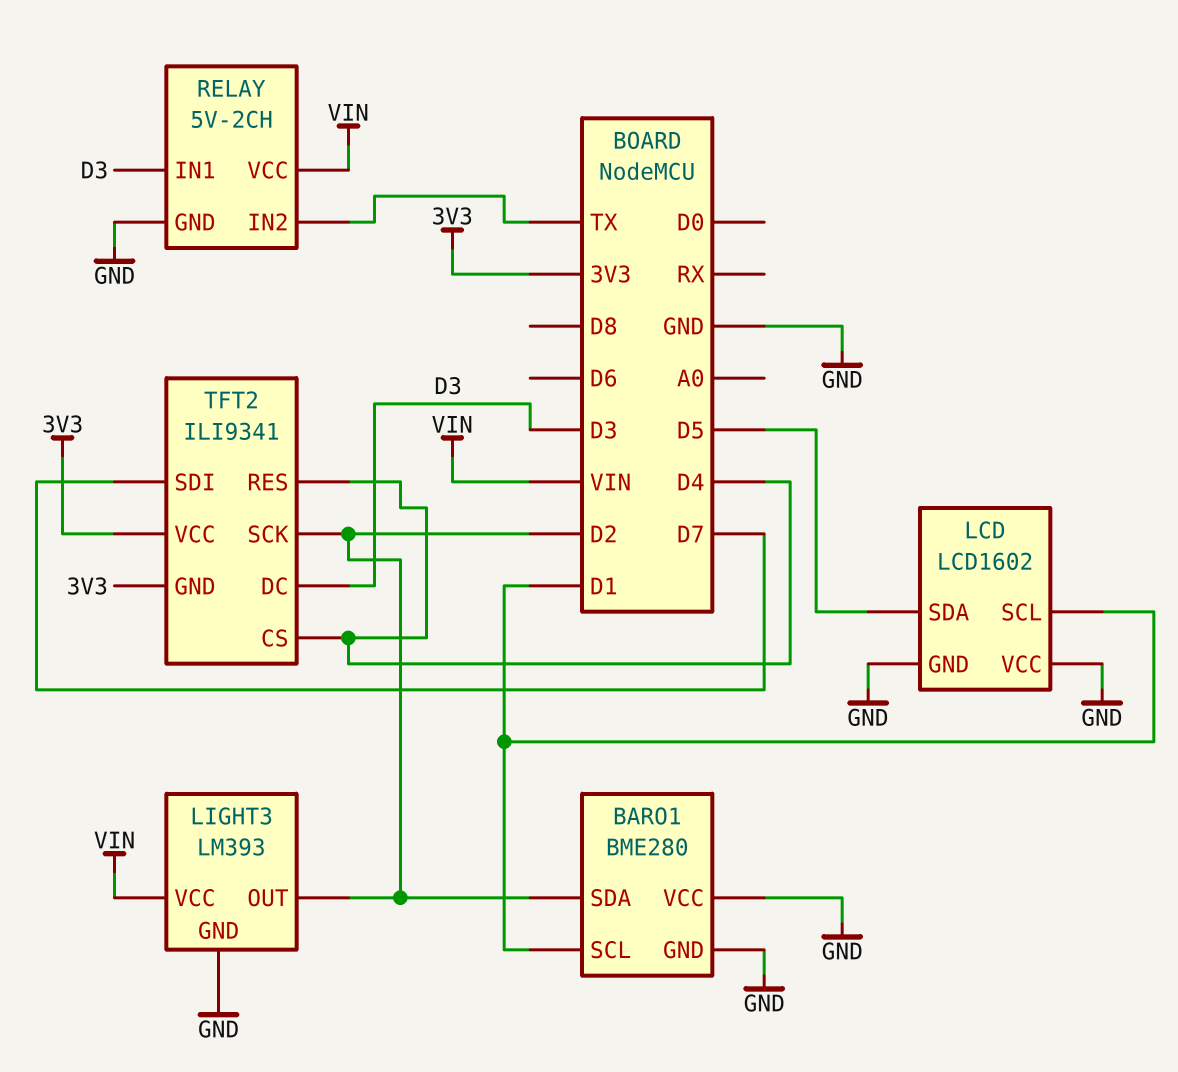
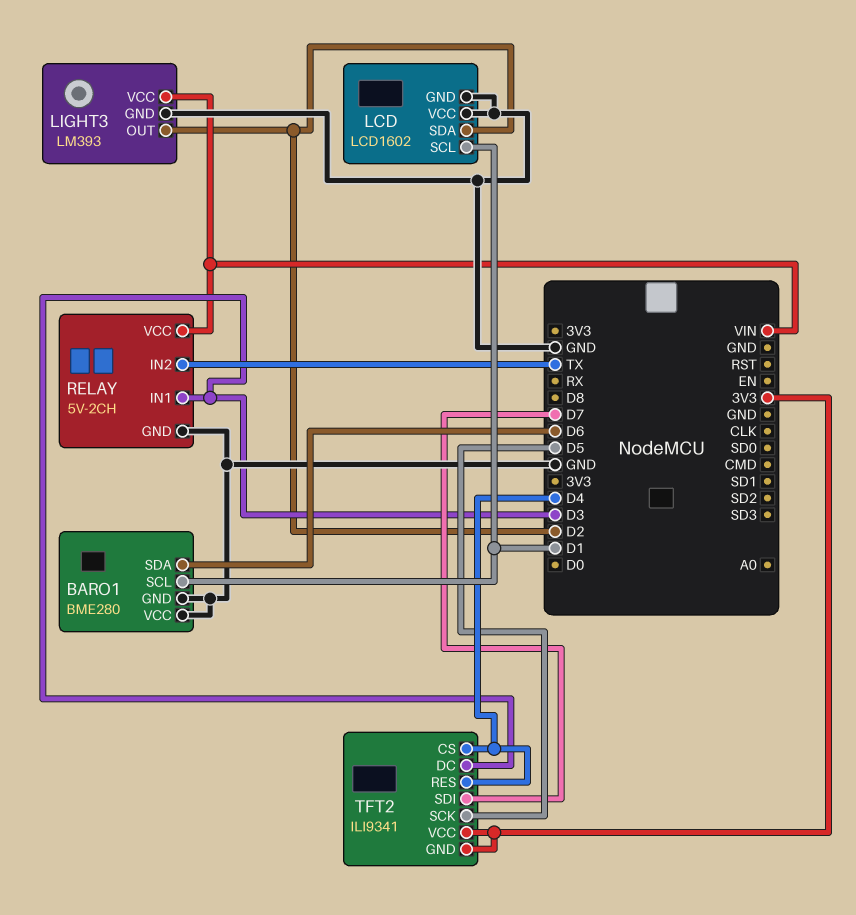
BARO1 pin SDA: D2 -> D6
LCD pin SDA: D5 -> D2
TFT2 pin SCK: D2 -> D5

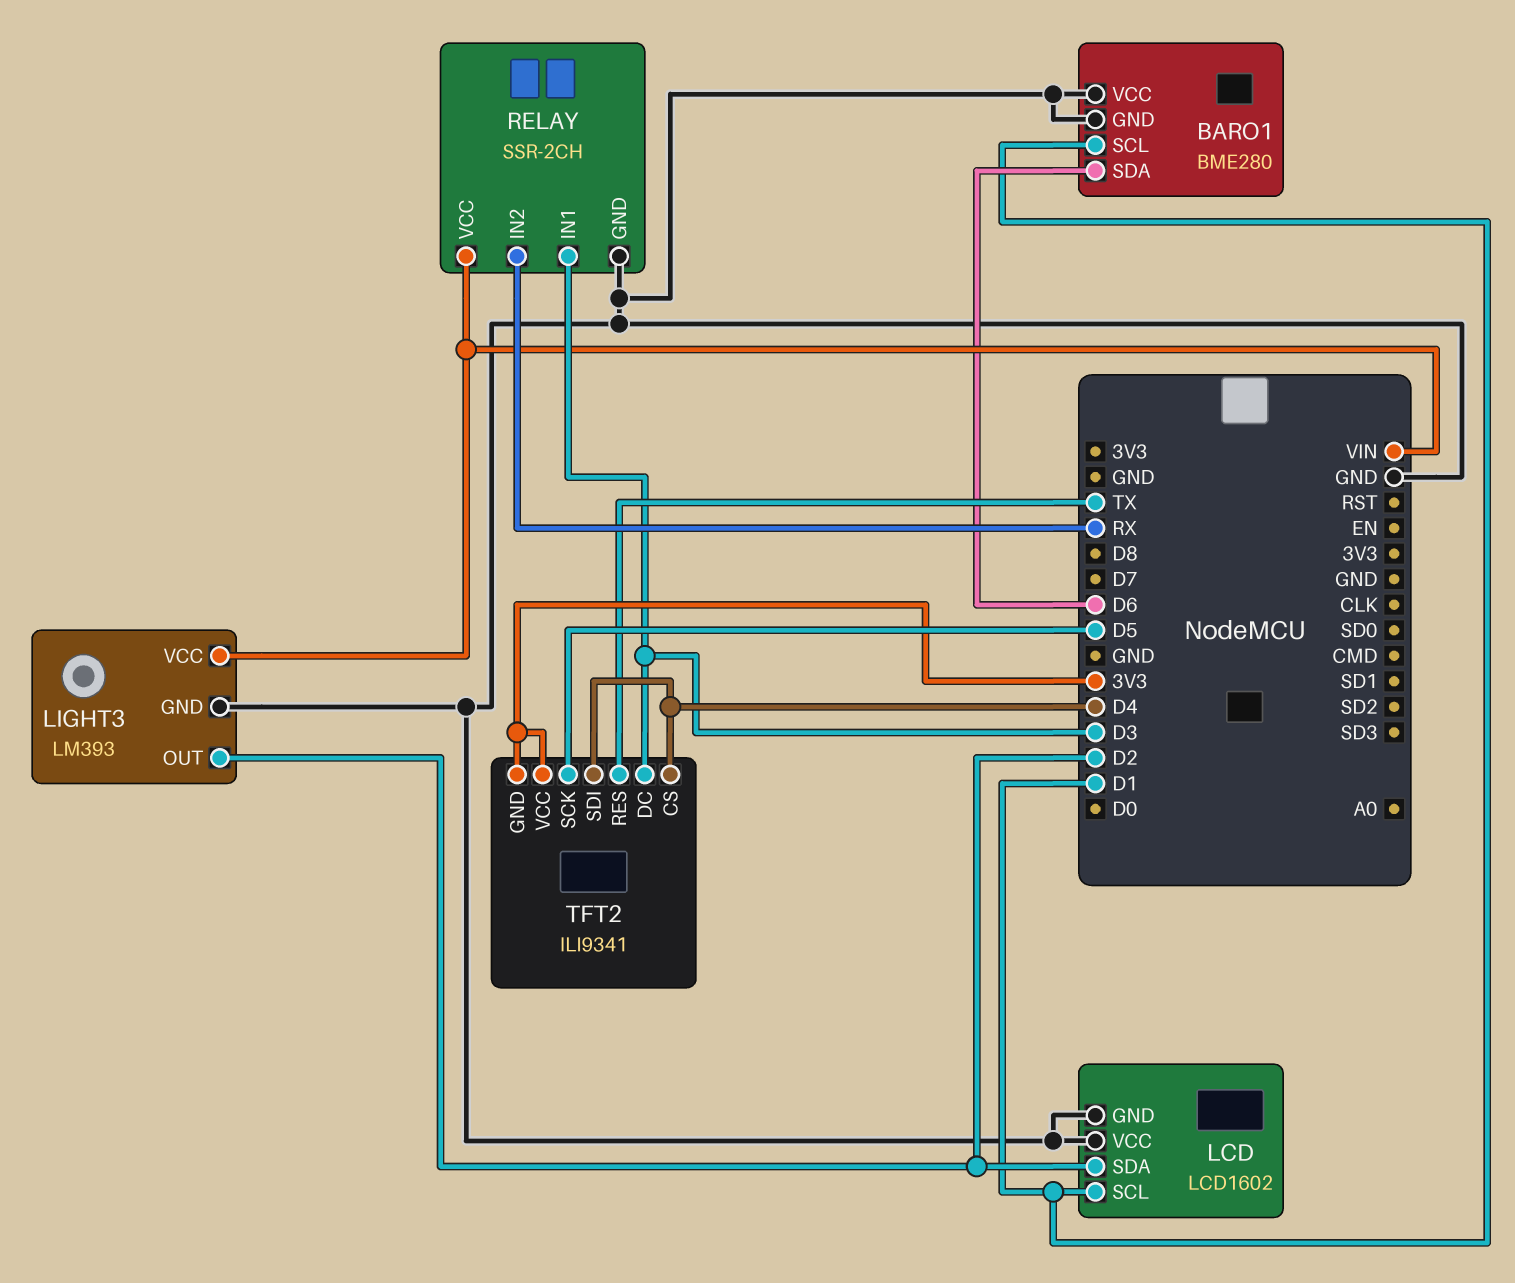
RELAY: 5V-2CH -> SSR-2CH
RELAY pin IN2: TX -> RX
TFT2 pin RES: D4 -> TX
TFT2 pin SDI: D7 -> D4

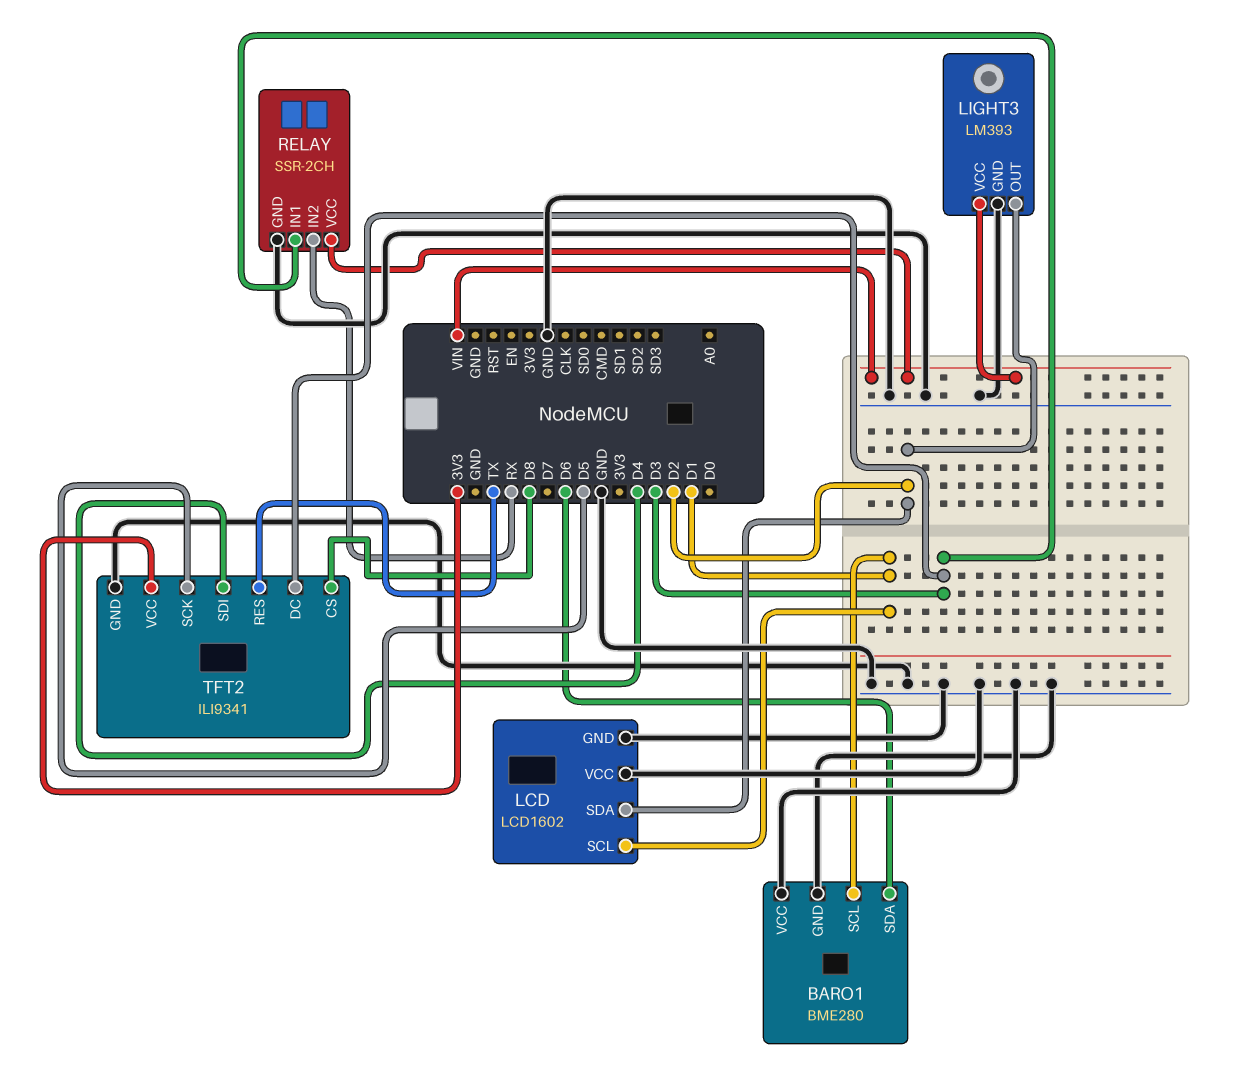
TFT2 pin CS: D4 -> D8
TFT2 pin GND: 3V3 -> GND

